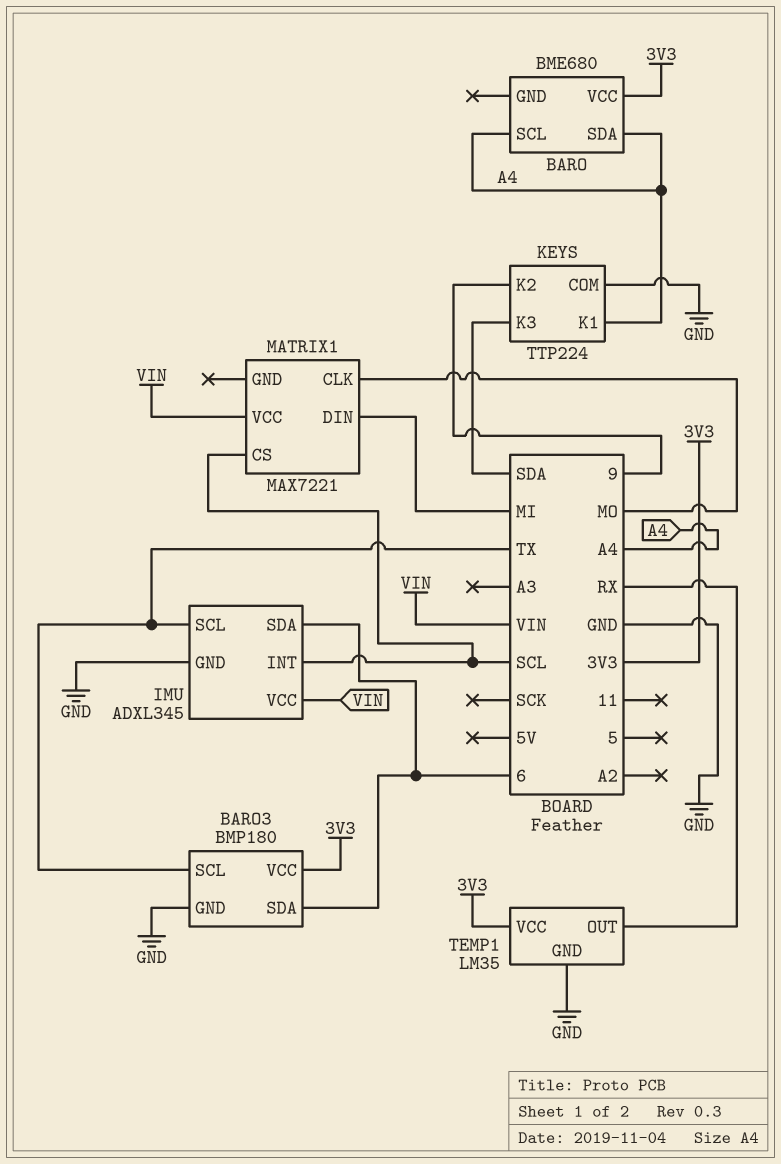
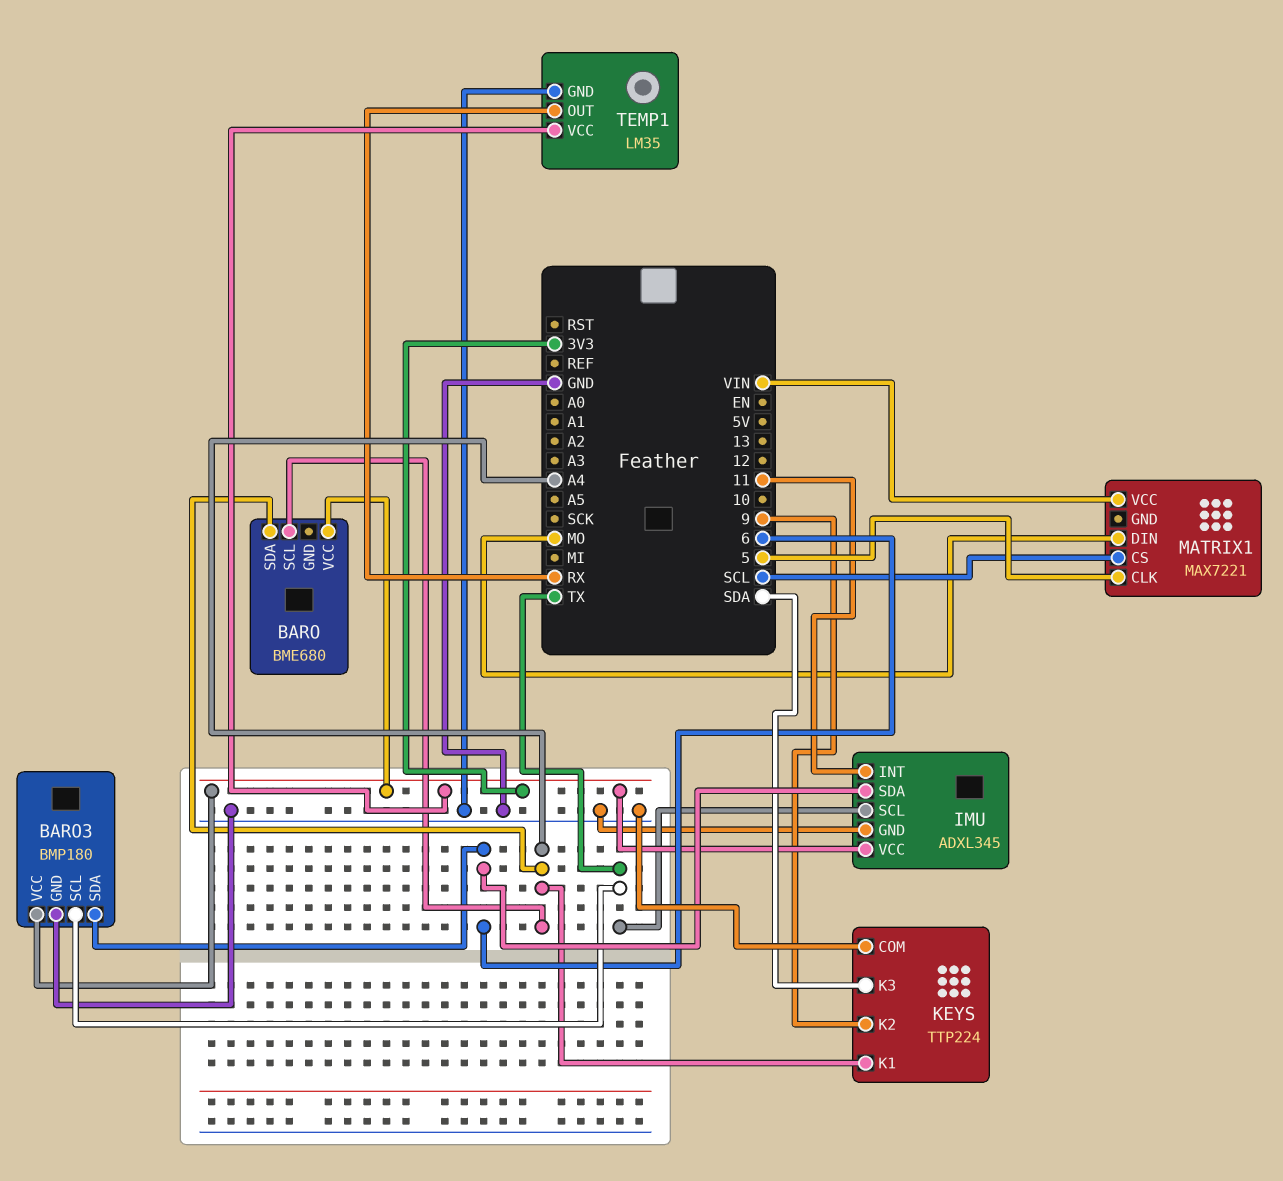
IMU pin INT: SCL -> 11
IMU pin VCC: VIN -> 3V3
MATRIX1 pin CLK: MO -> 5
MATRIX1 pin DIN: MI -> MO

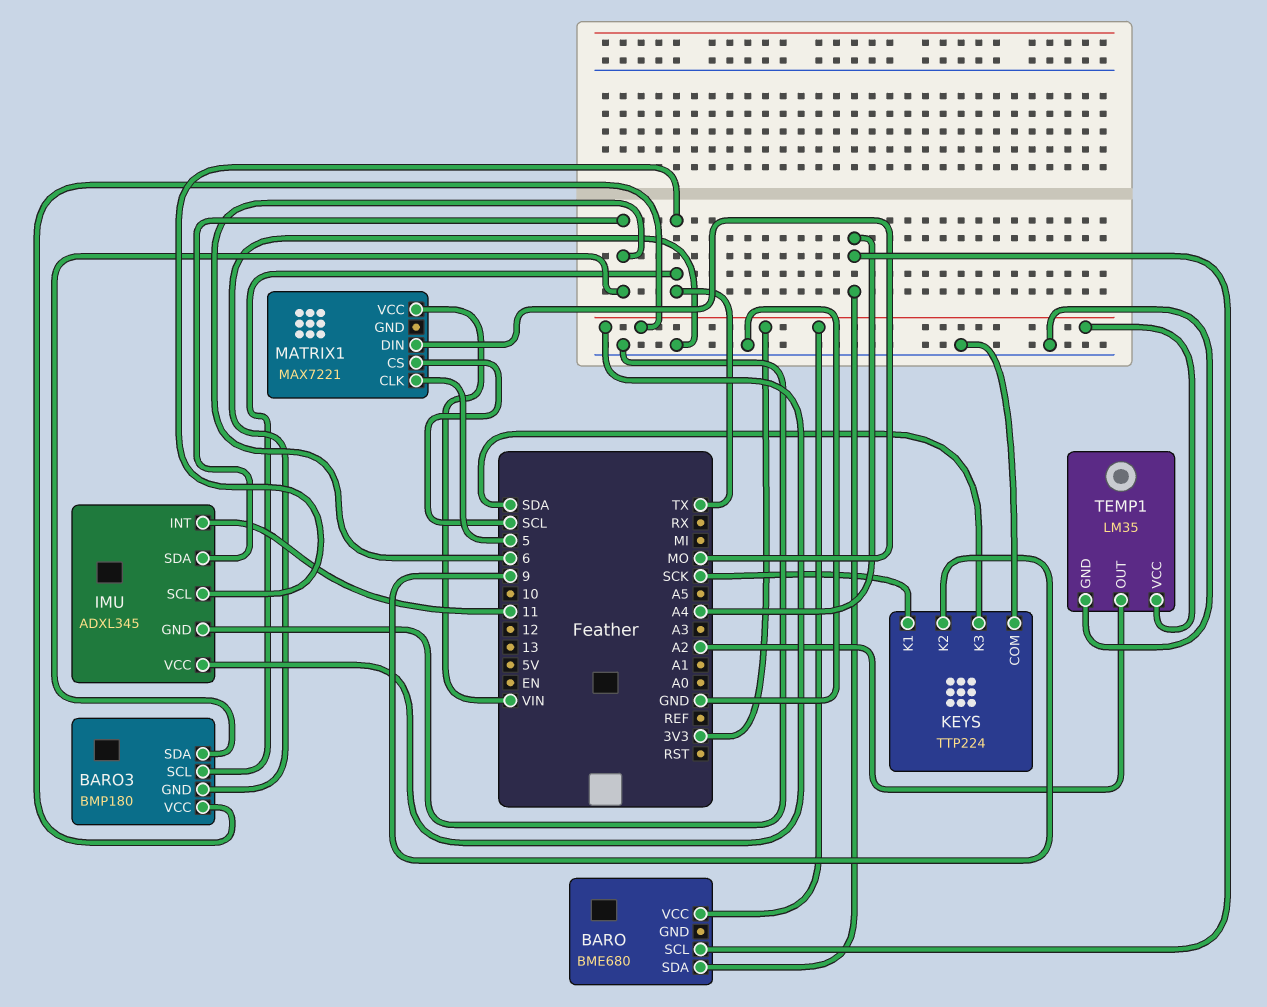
KEYS pin K1: A4 -> SCK
TEMP1 pin OUT: RX -> A2

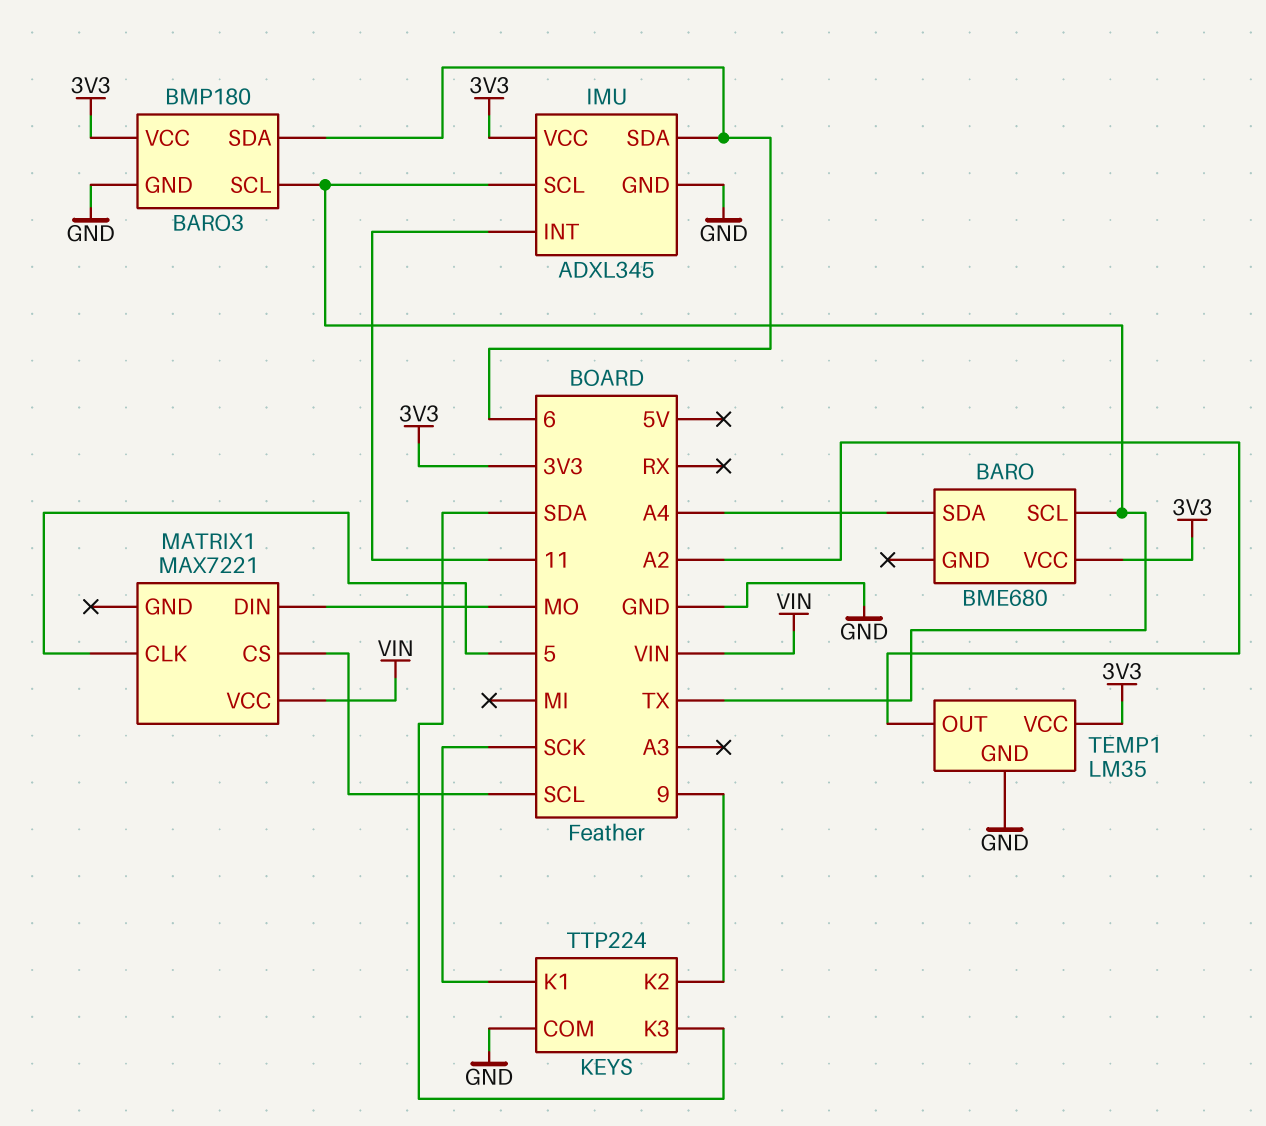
BARO pin SCL: A4 -> TX

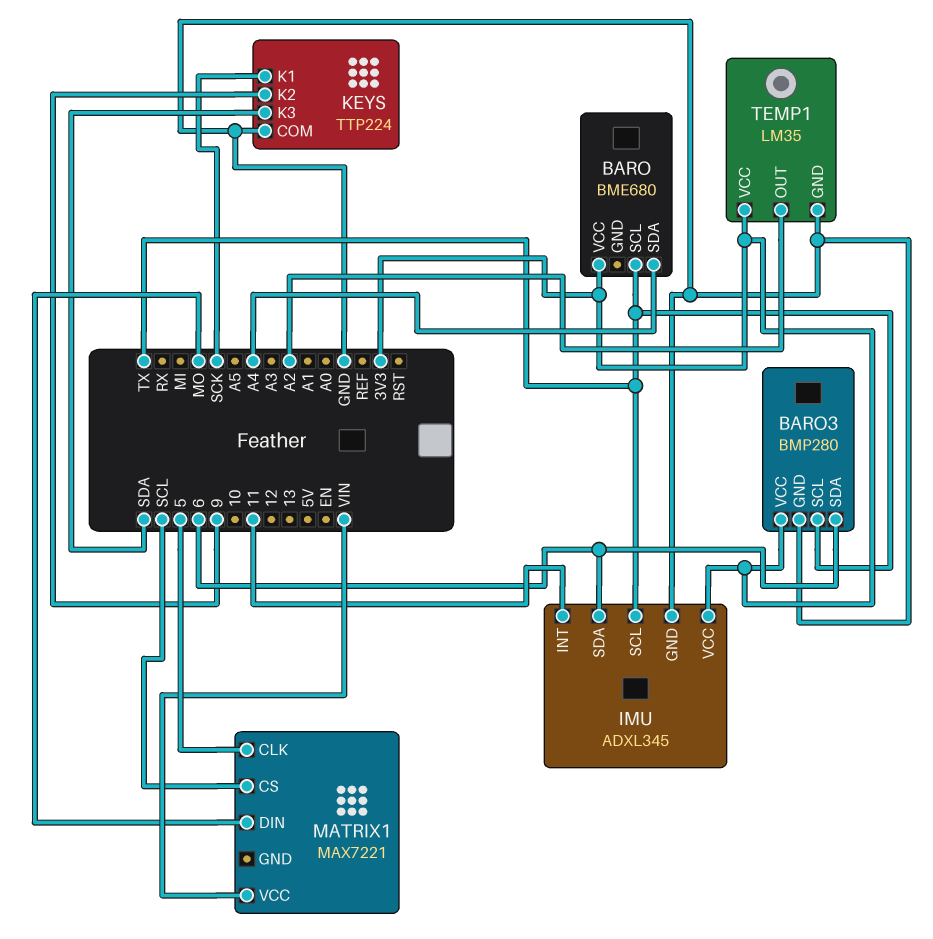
BARO3: BMP180 -> BMP280

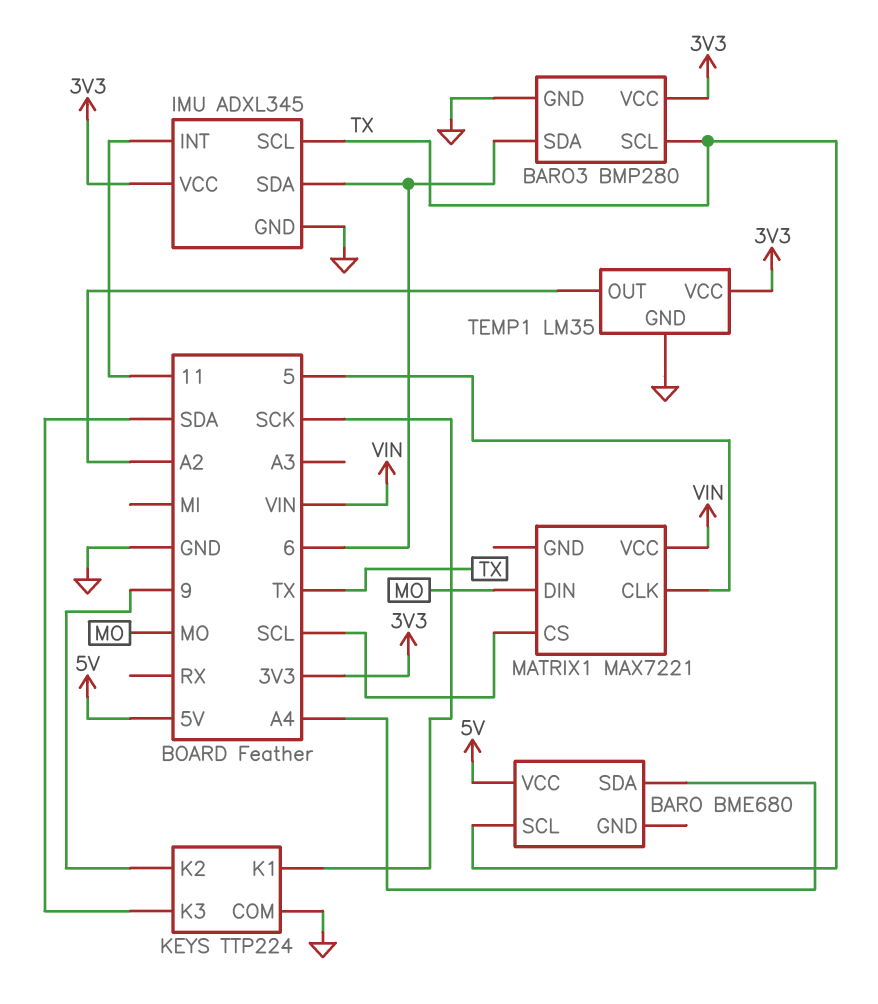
BARO pin VCC: 3V3 -> 5V

